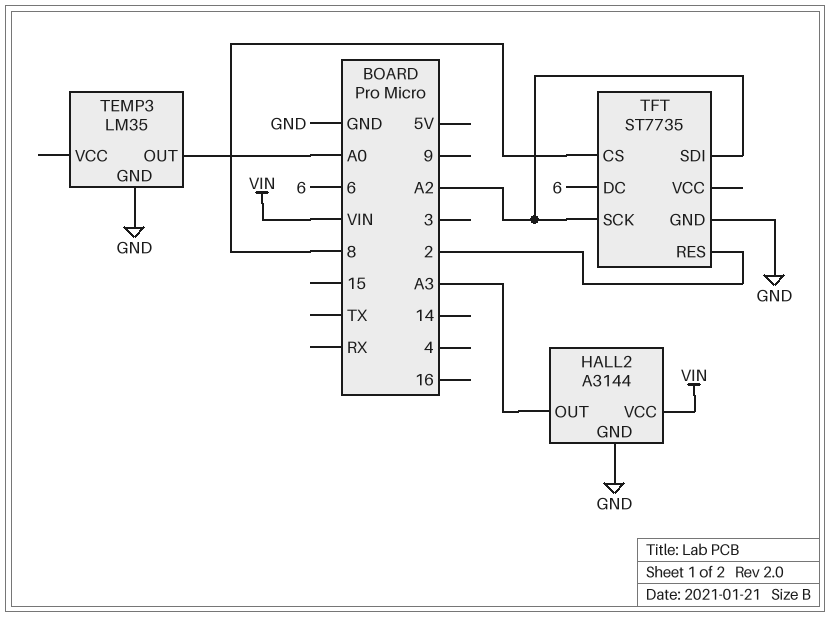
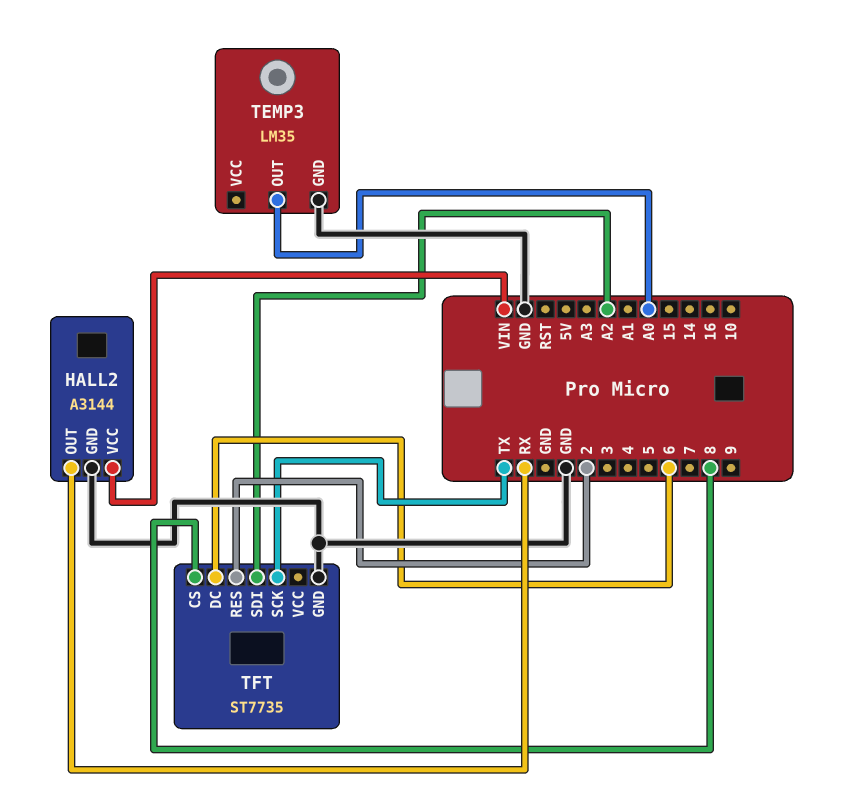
HALL2 pin OUT: A3 -> RX
TFT pin SCK: A2 -> TX

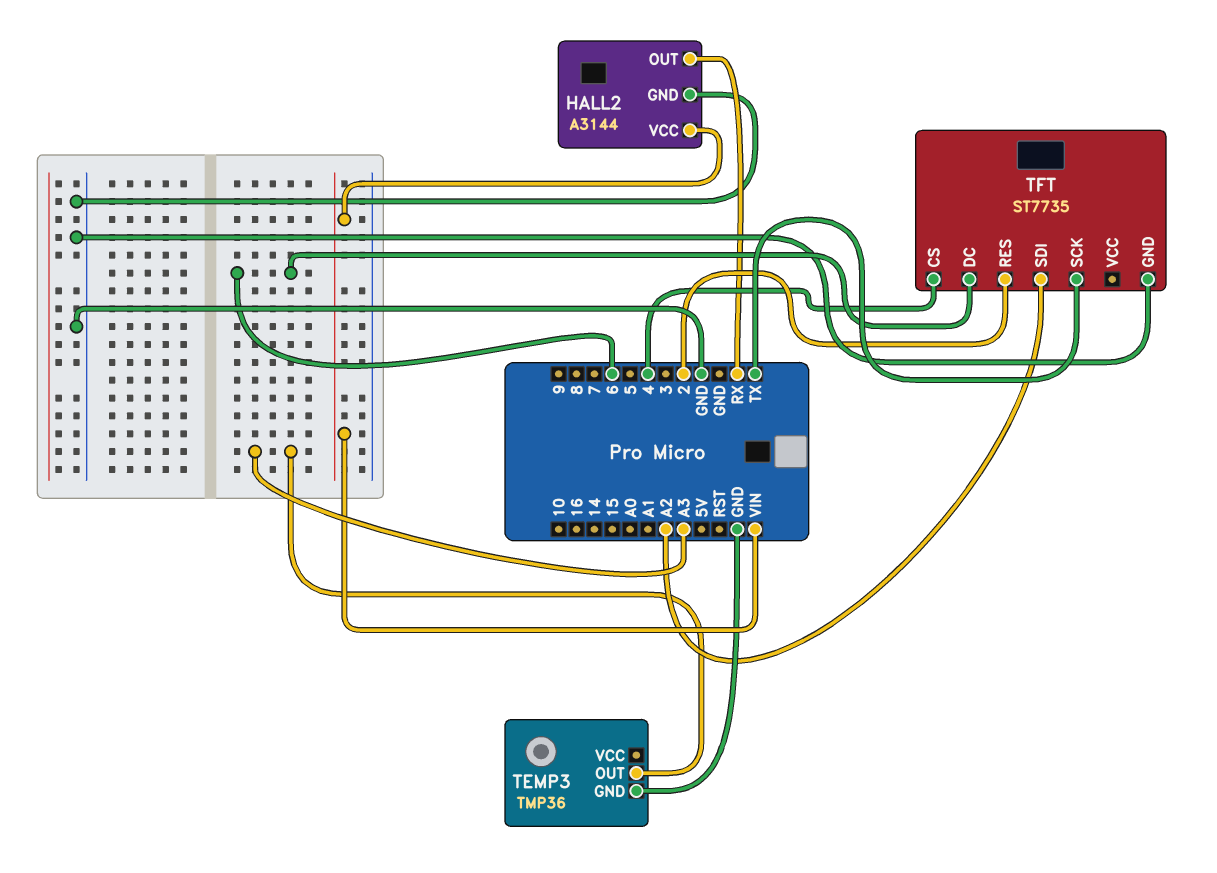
TEMP3: LM35 -> TMP36
TEMP3 pin OUT: A0 -> A3
TFT pin CS: 8 -> 4

